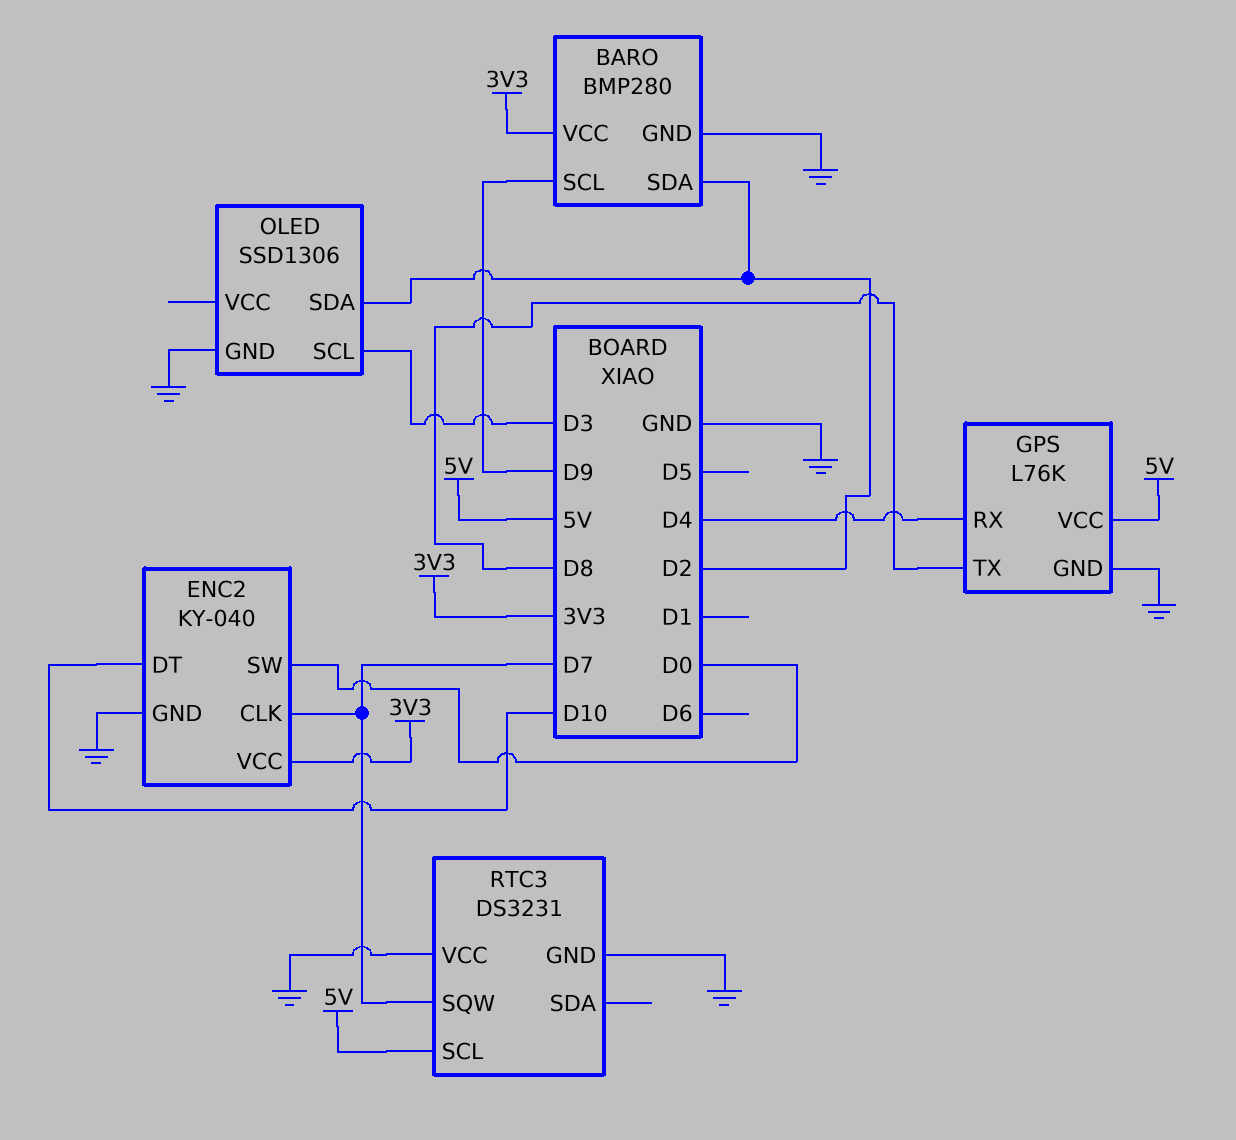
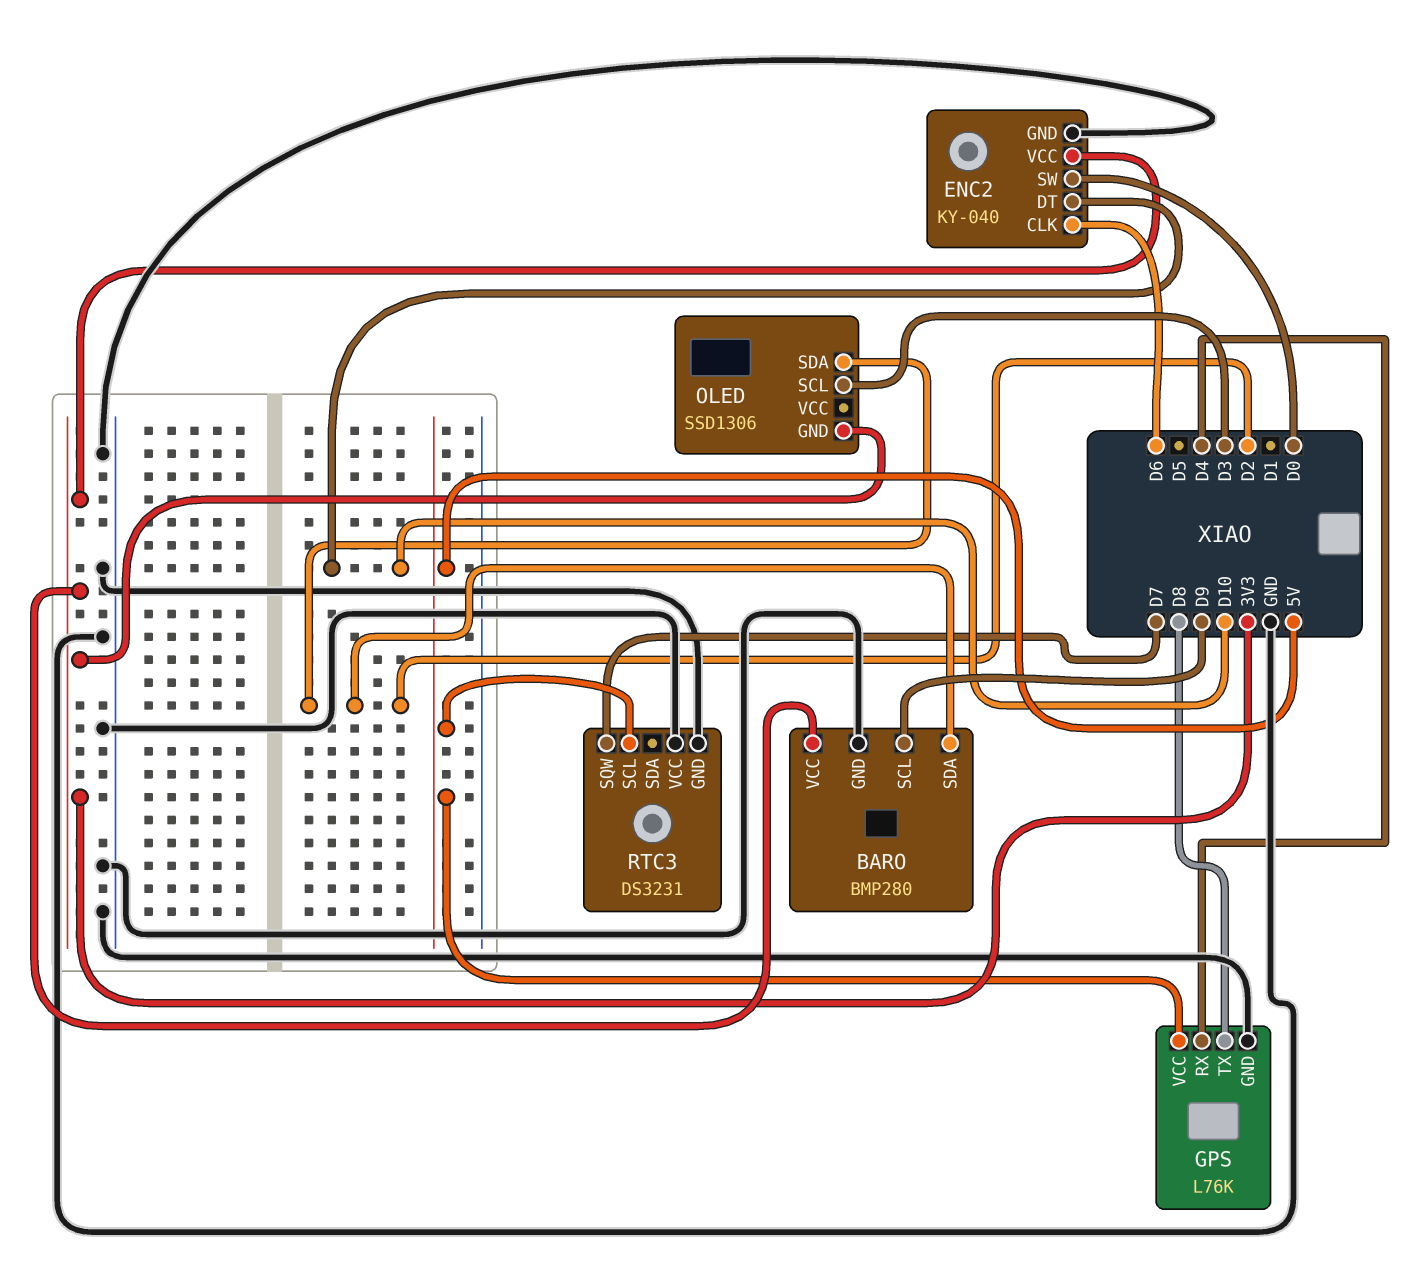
ENC2 pin CLK: D7 -> D6
OLED pin GND: GND -> 3V3

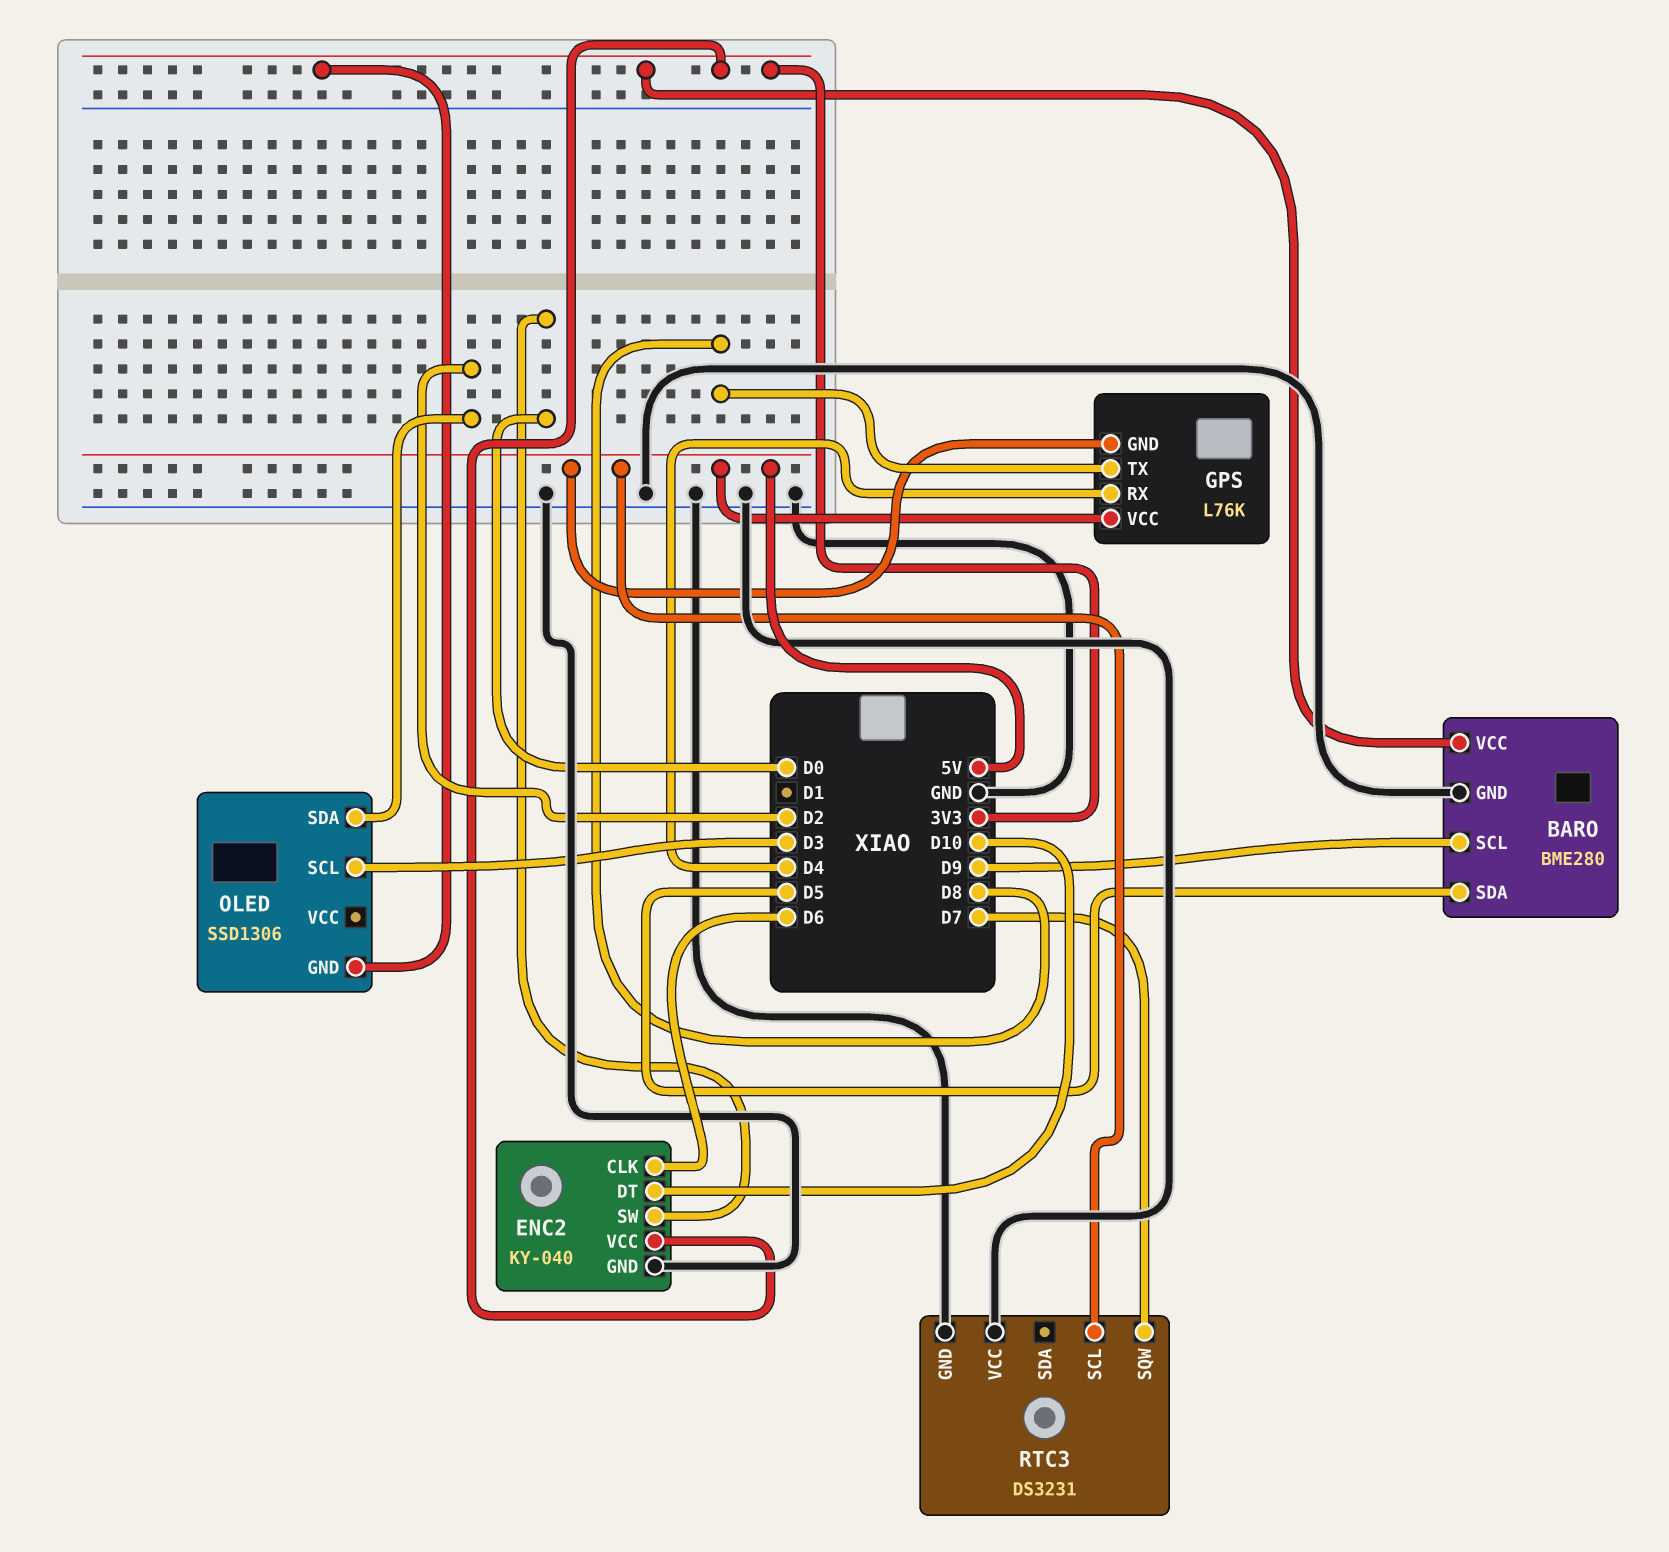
BARO: BMP280 -> BME280
BARO pin SDA: D2 -> D5
GPS pin GND: GND -> 5V

